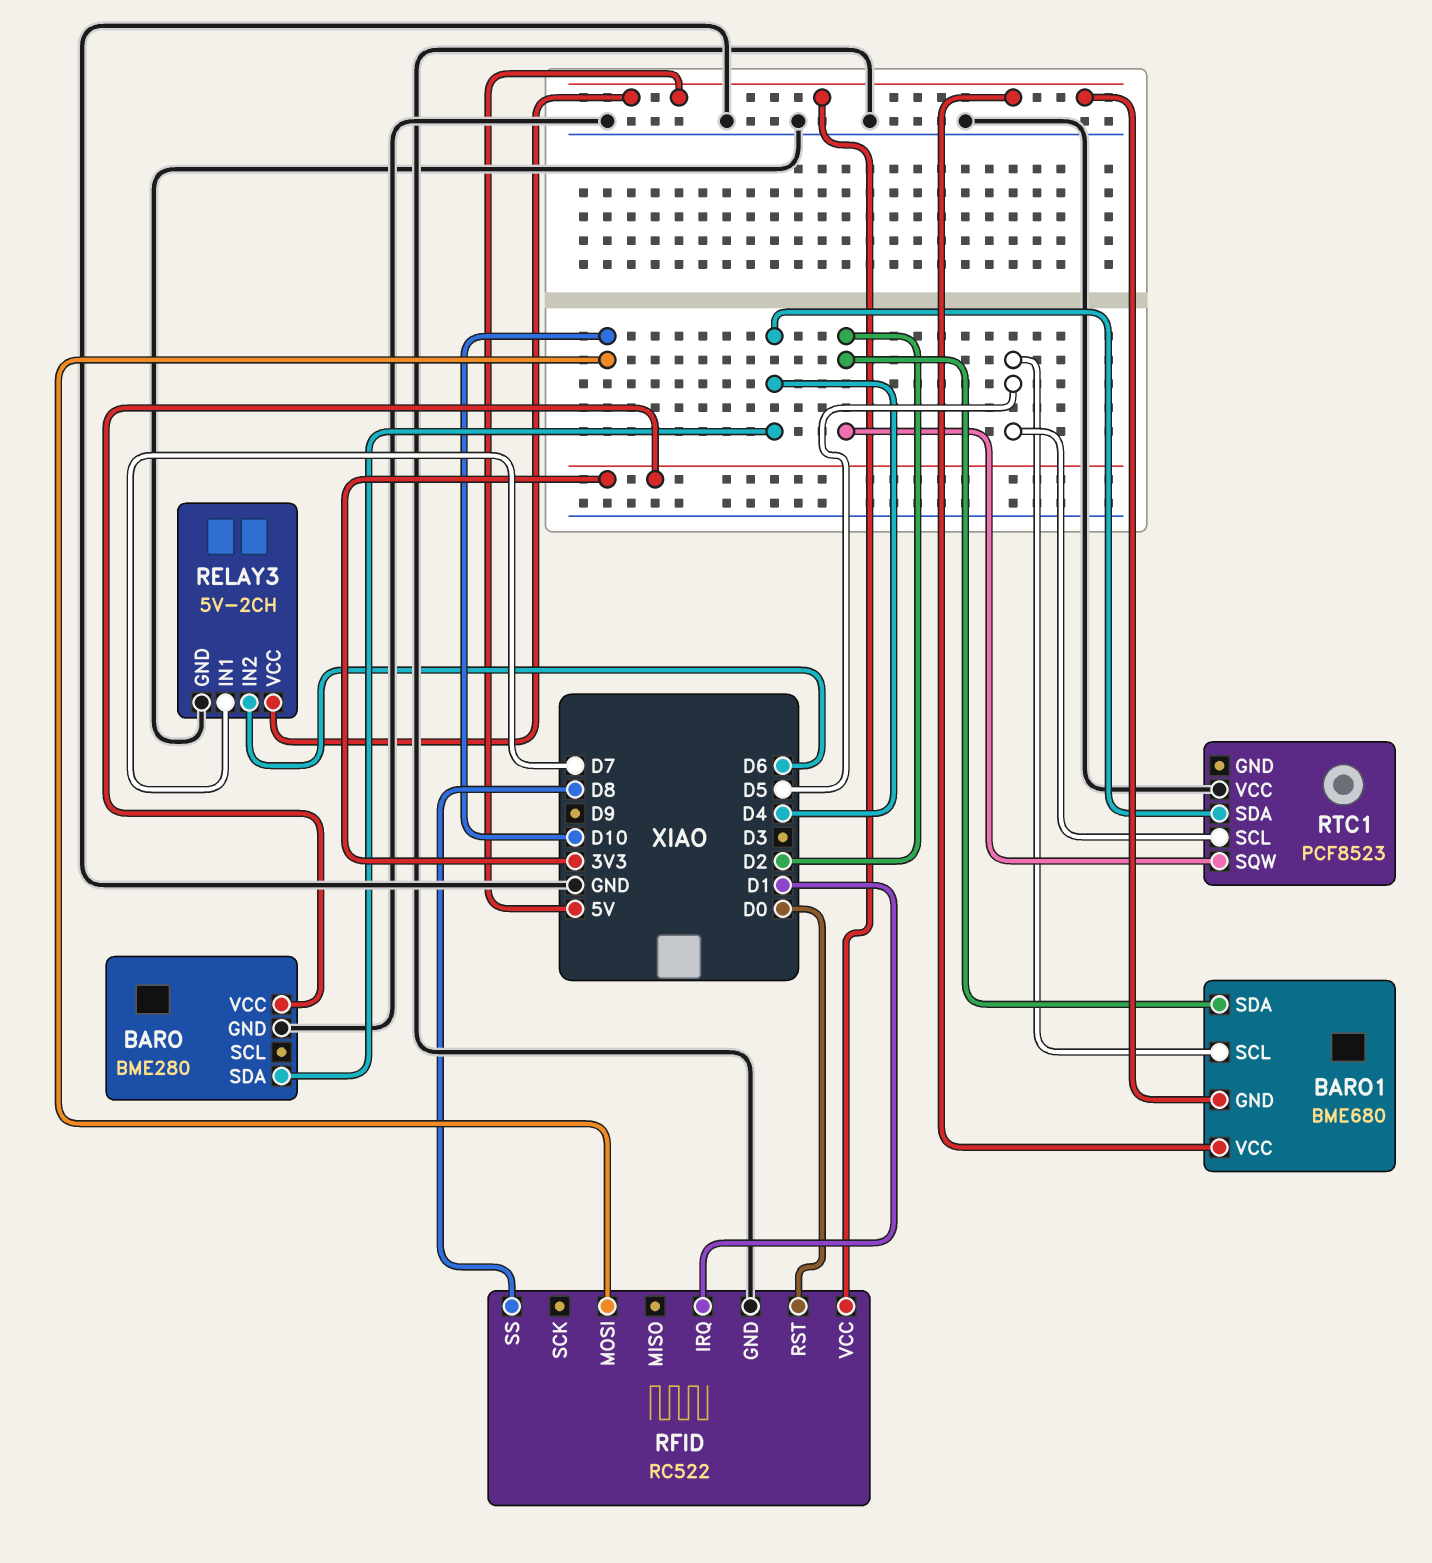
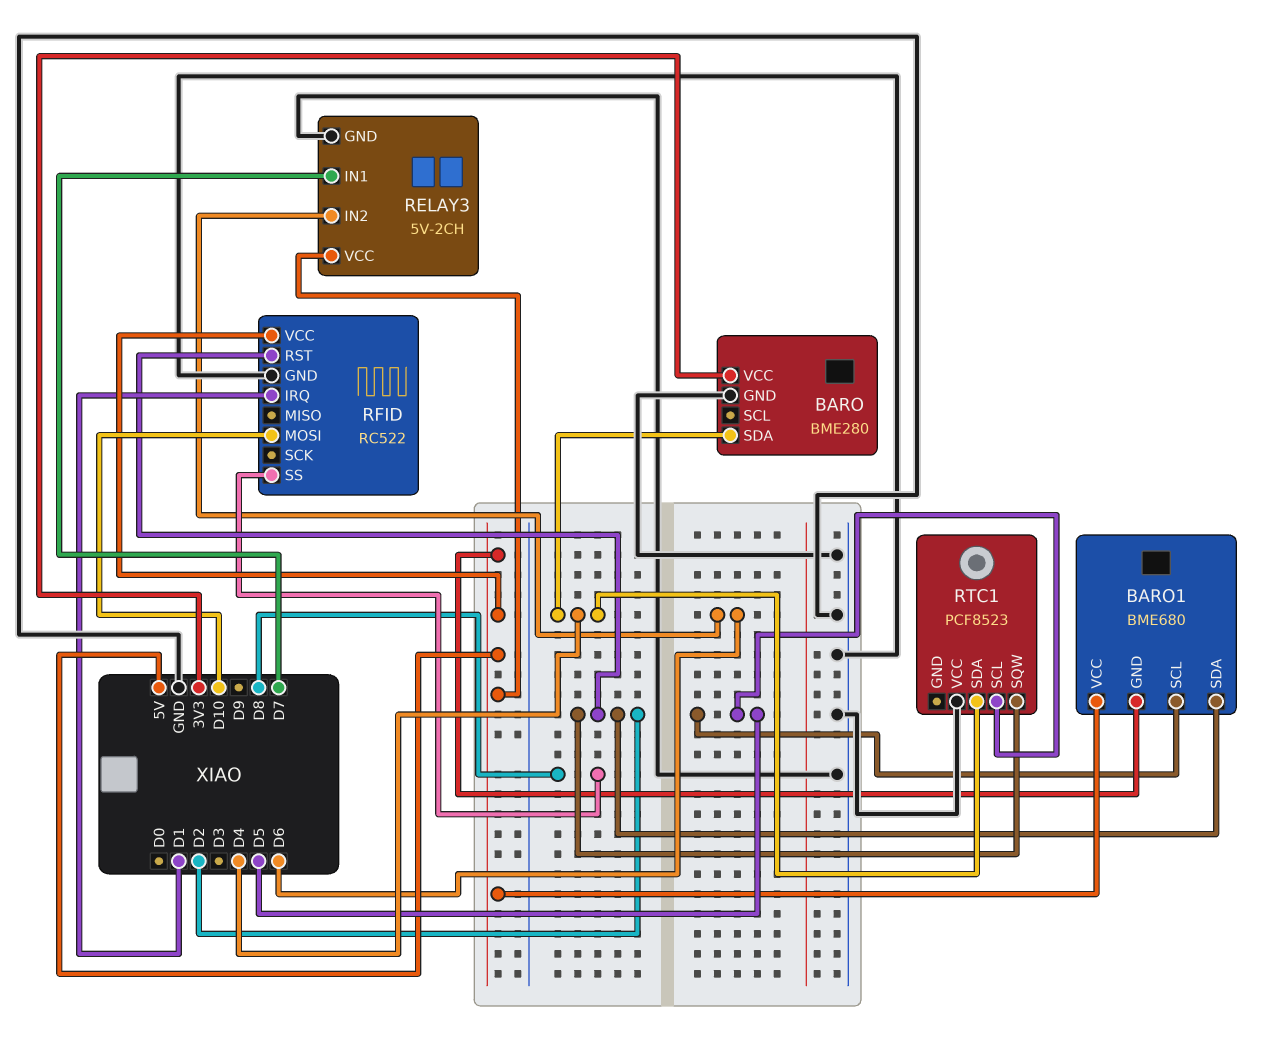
RFID pin RST: D0 -> D2

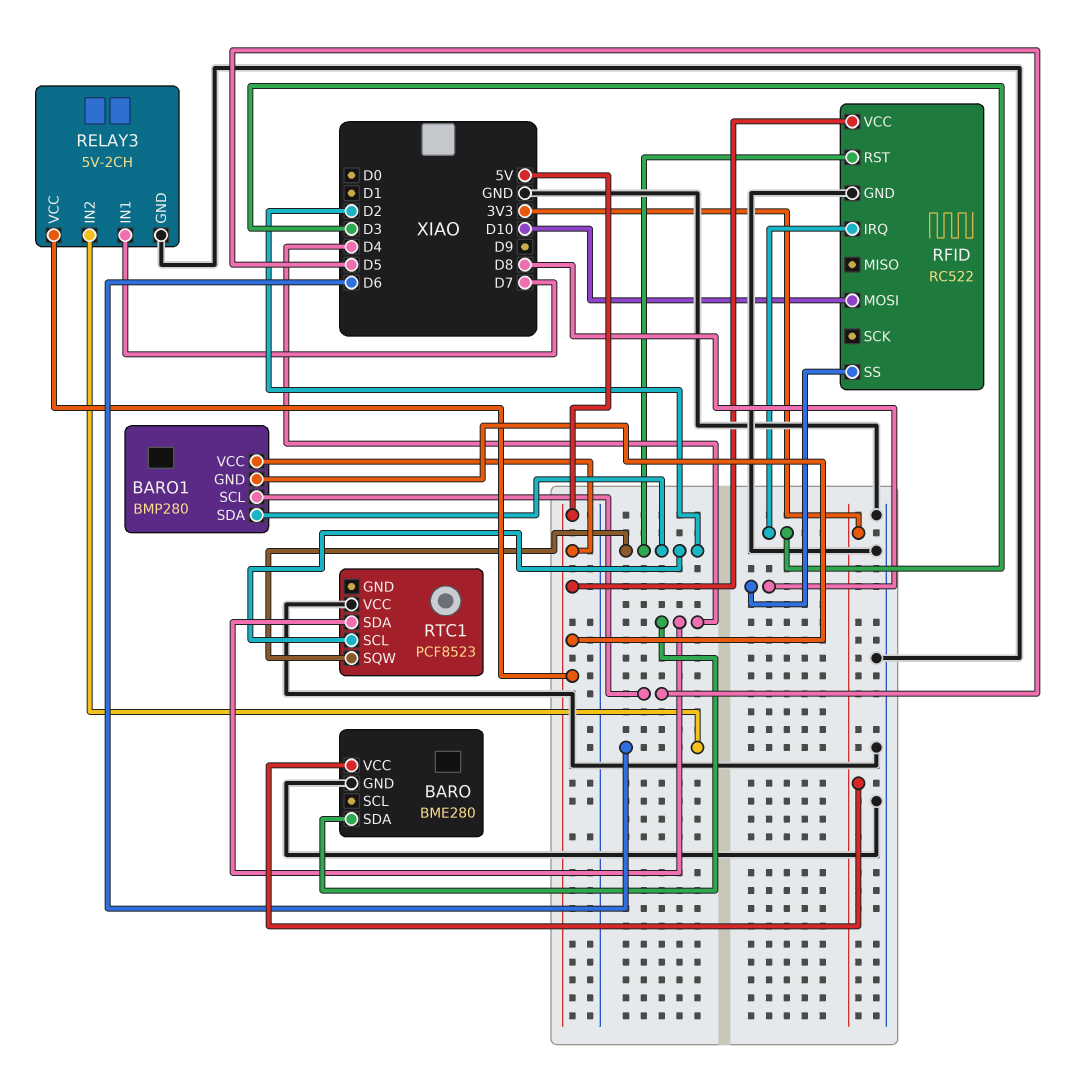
BARO1: BME680 -> BMP280
RFID pin IRQ: D1 -> D3
RTC1 pin SCL: D5 -> D2

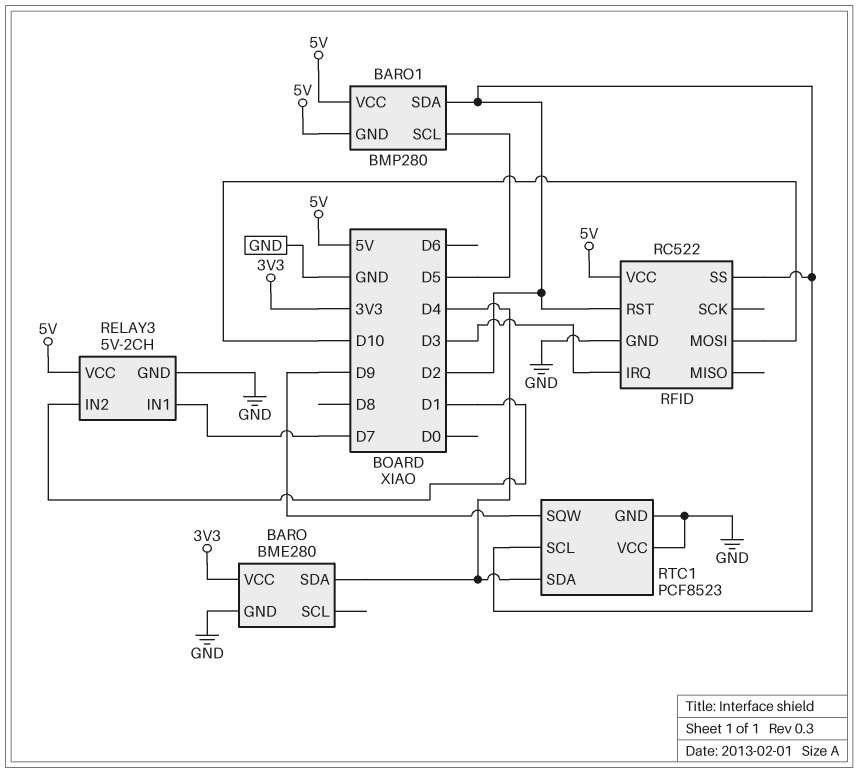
RELAY3 pin IN2: D6 -> D1
RFID pin SS: D8 -> D2
RTC1 pin GND: none -> GND
RTC1 pin SQW: D2 -> D9

